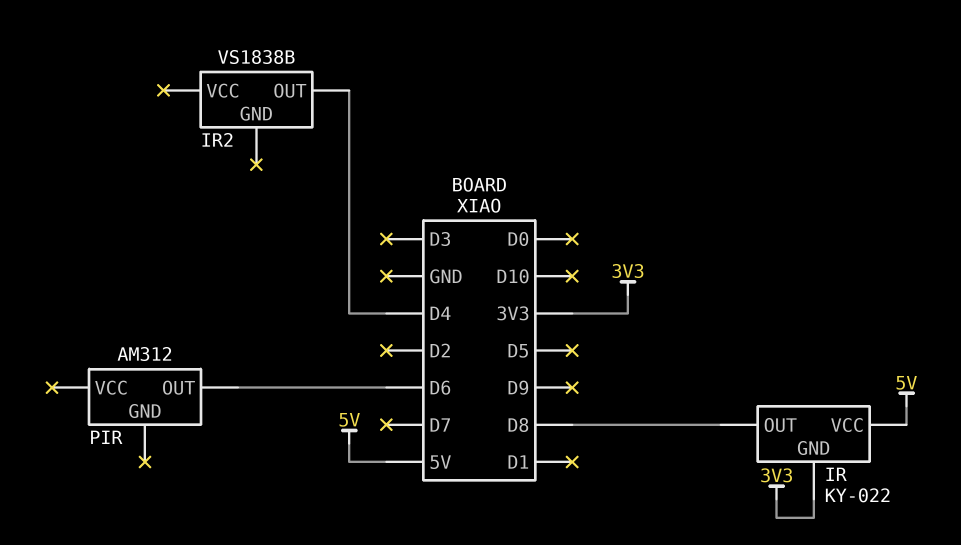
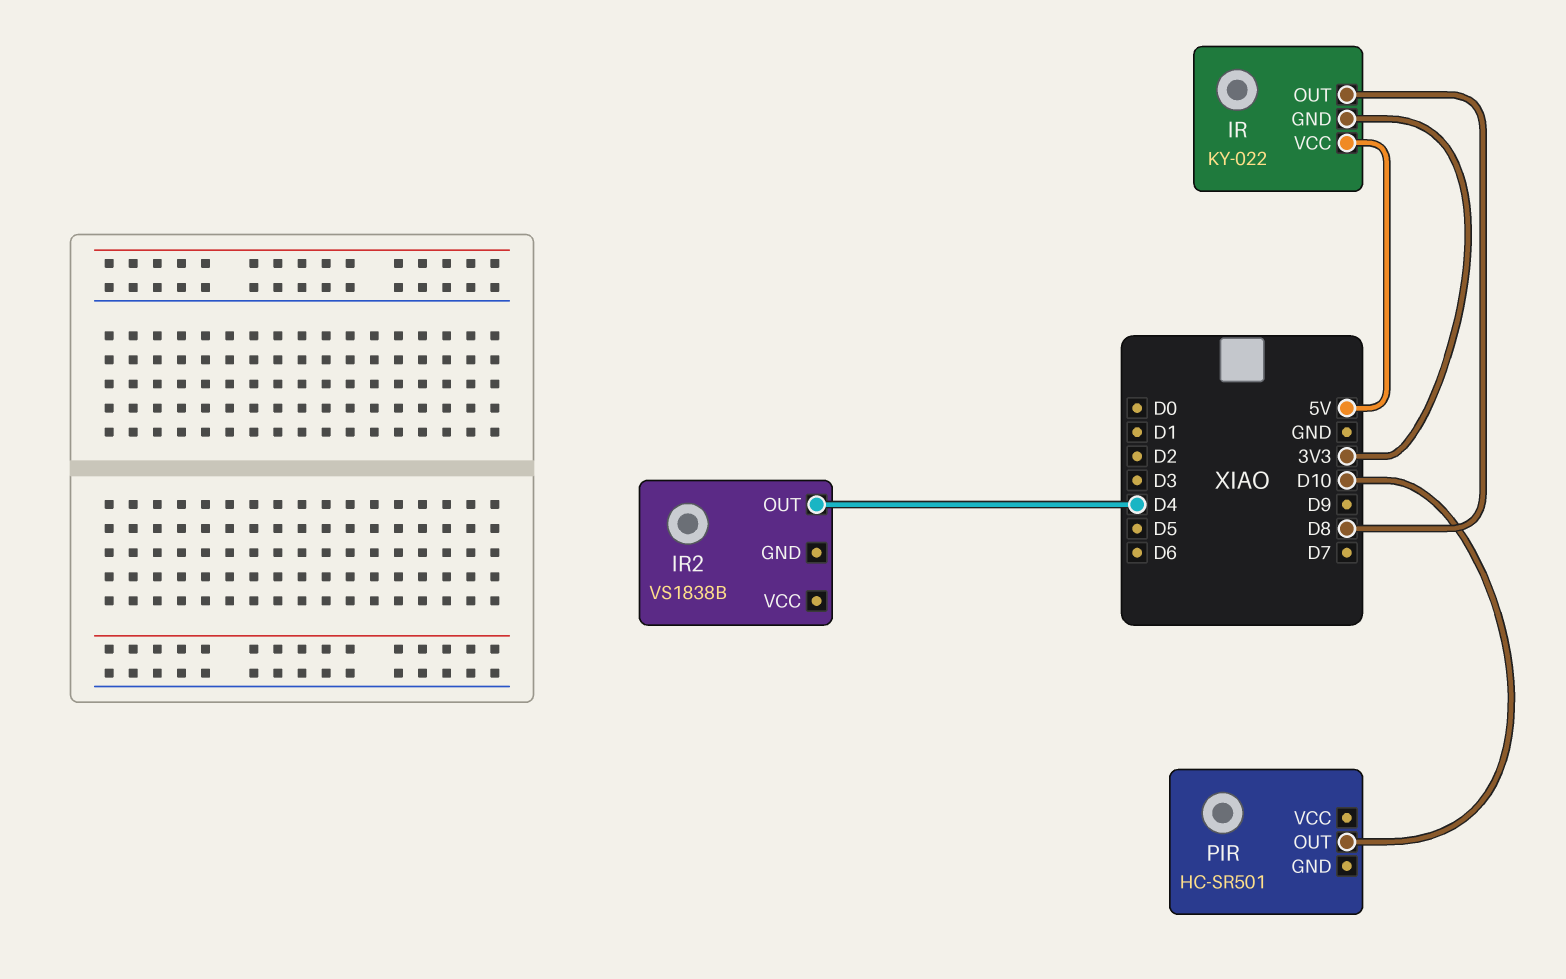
PIR: AM312 -> HC-SR501
PIR pin OUT: D6 -> D10

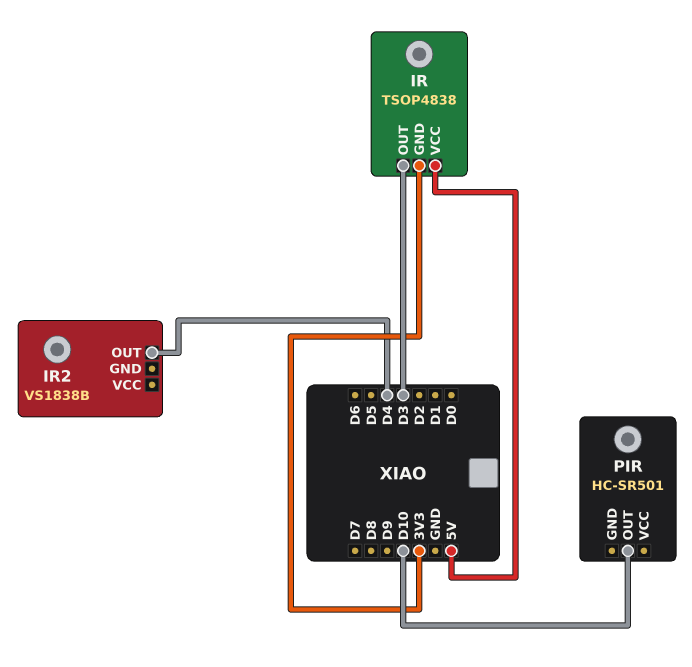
IR: KY-022 -> TSOP4838
IR pin OUT: D8 -> D3

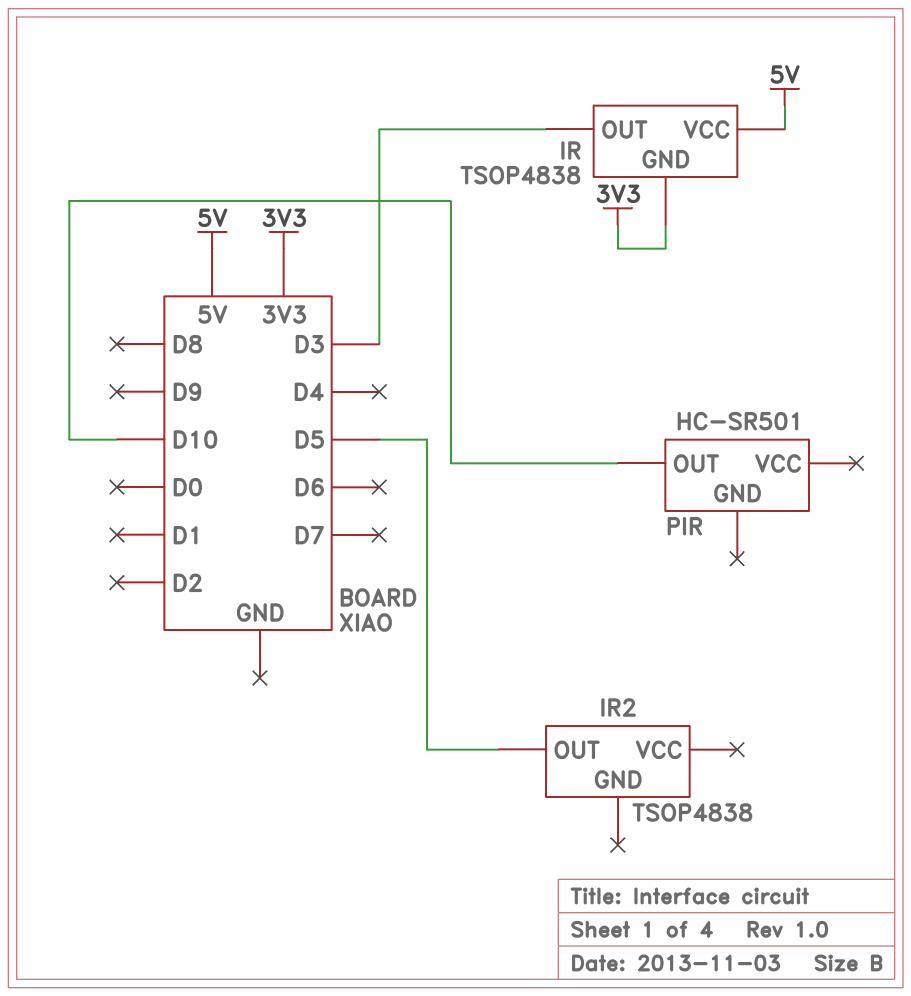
IR2: VS1838B -> TSOP4838
IR2 pin OUT: D4 -> D5

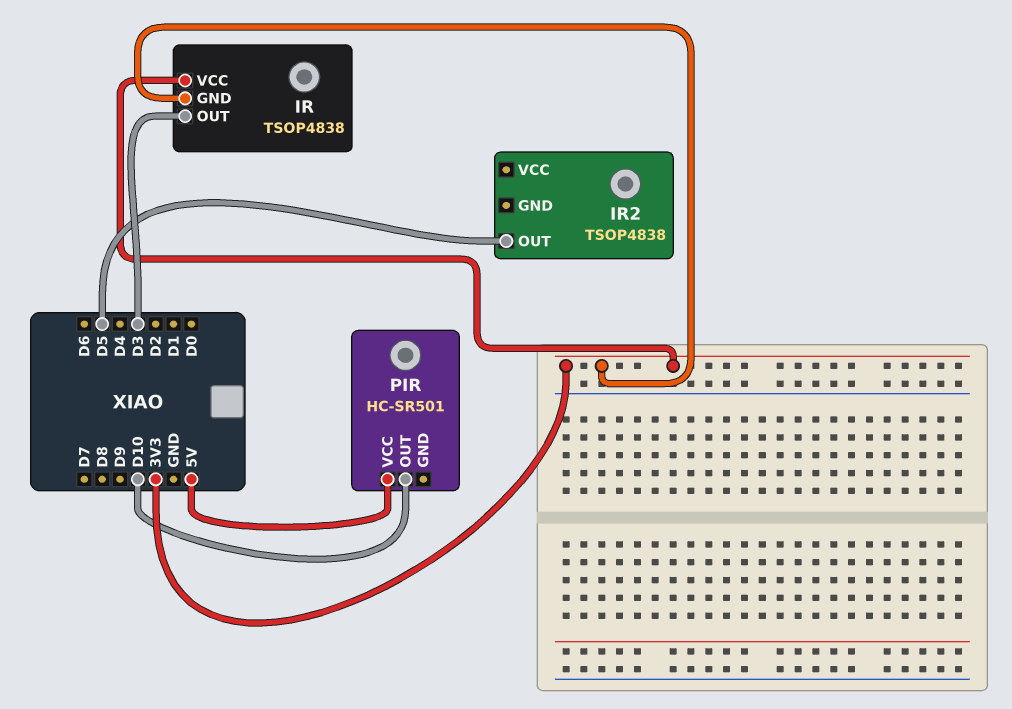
IR pin VCC: 5V -> 3V3
PIR pin VCC: none -> 5V

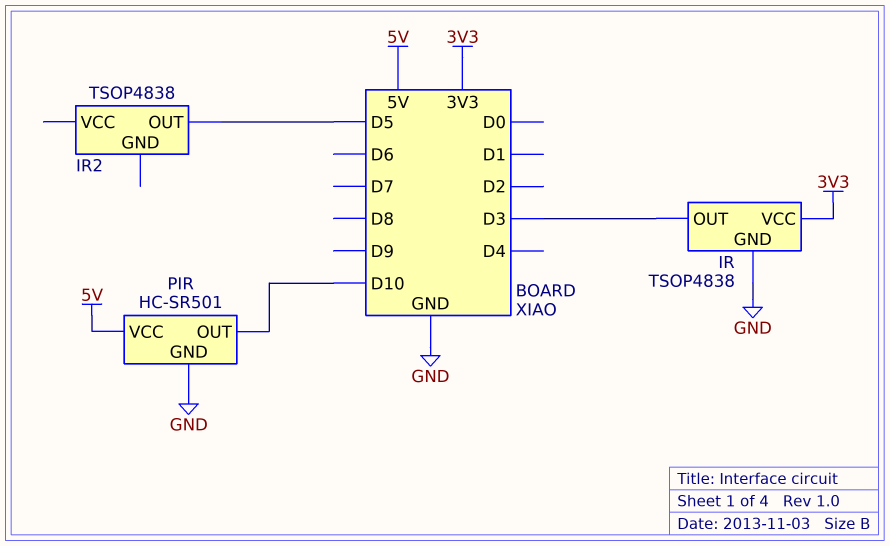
IR pin GND: 3V3 -> GND
PIR pin GND: none -> GND

